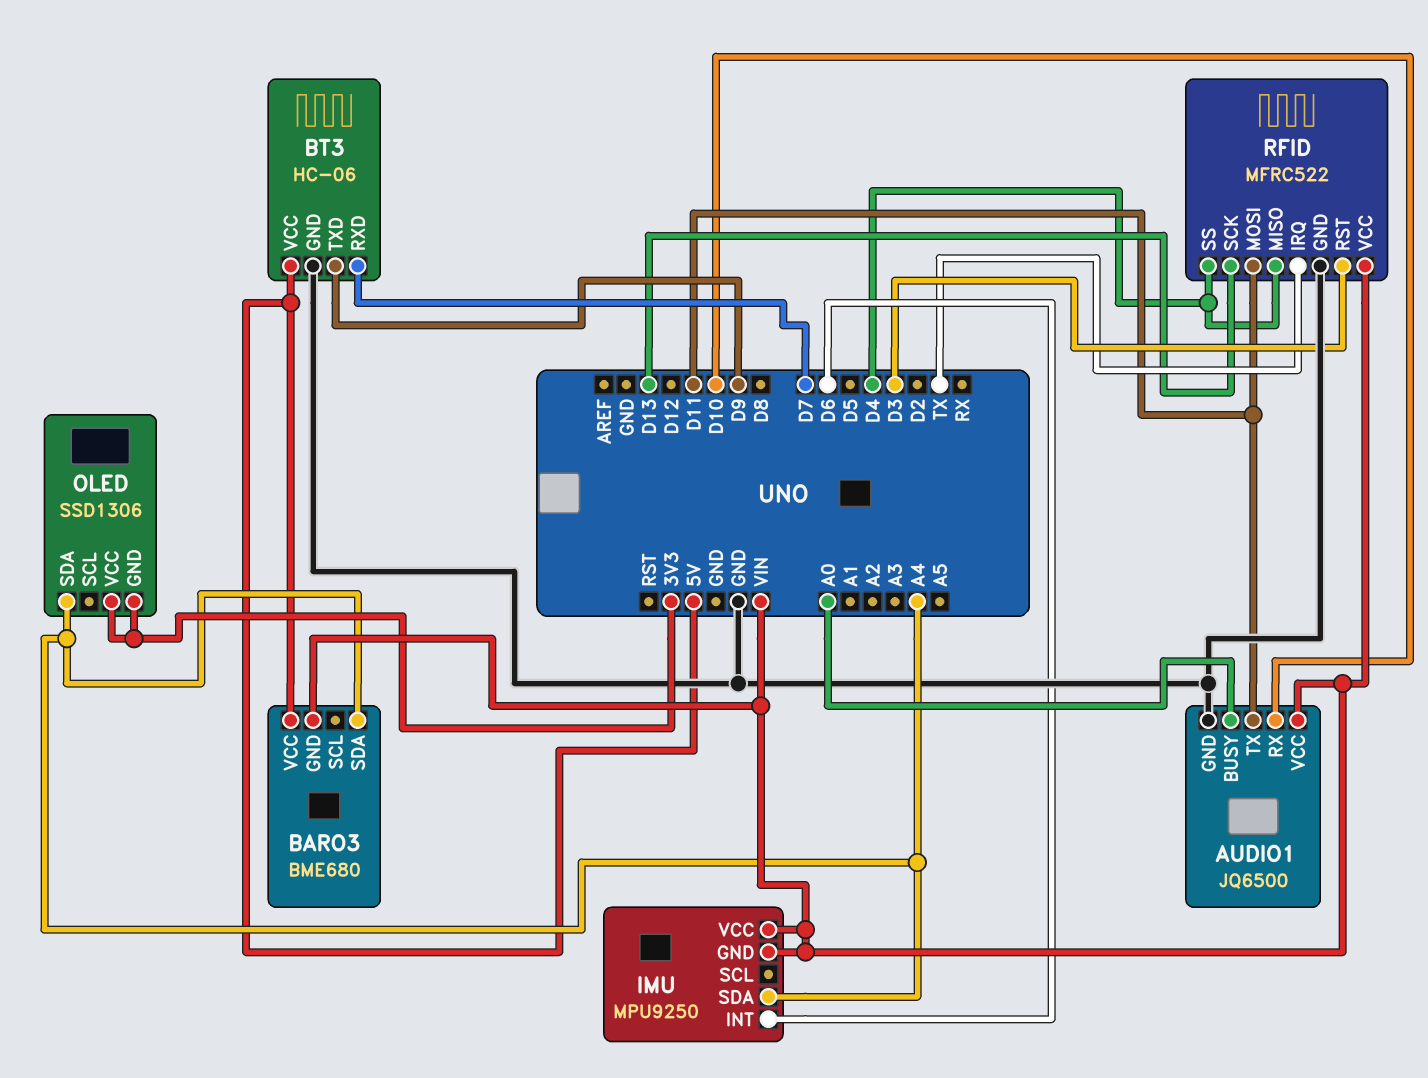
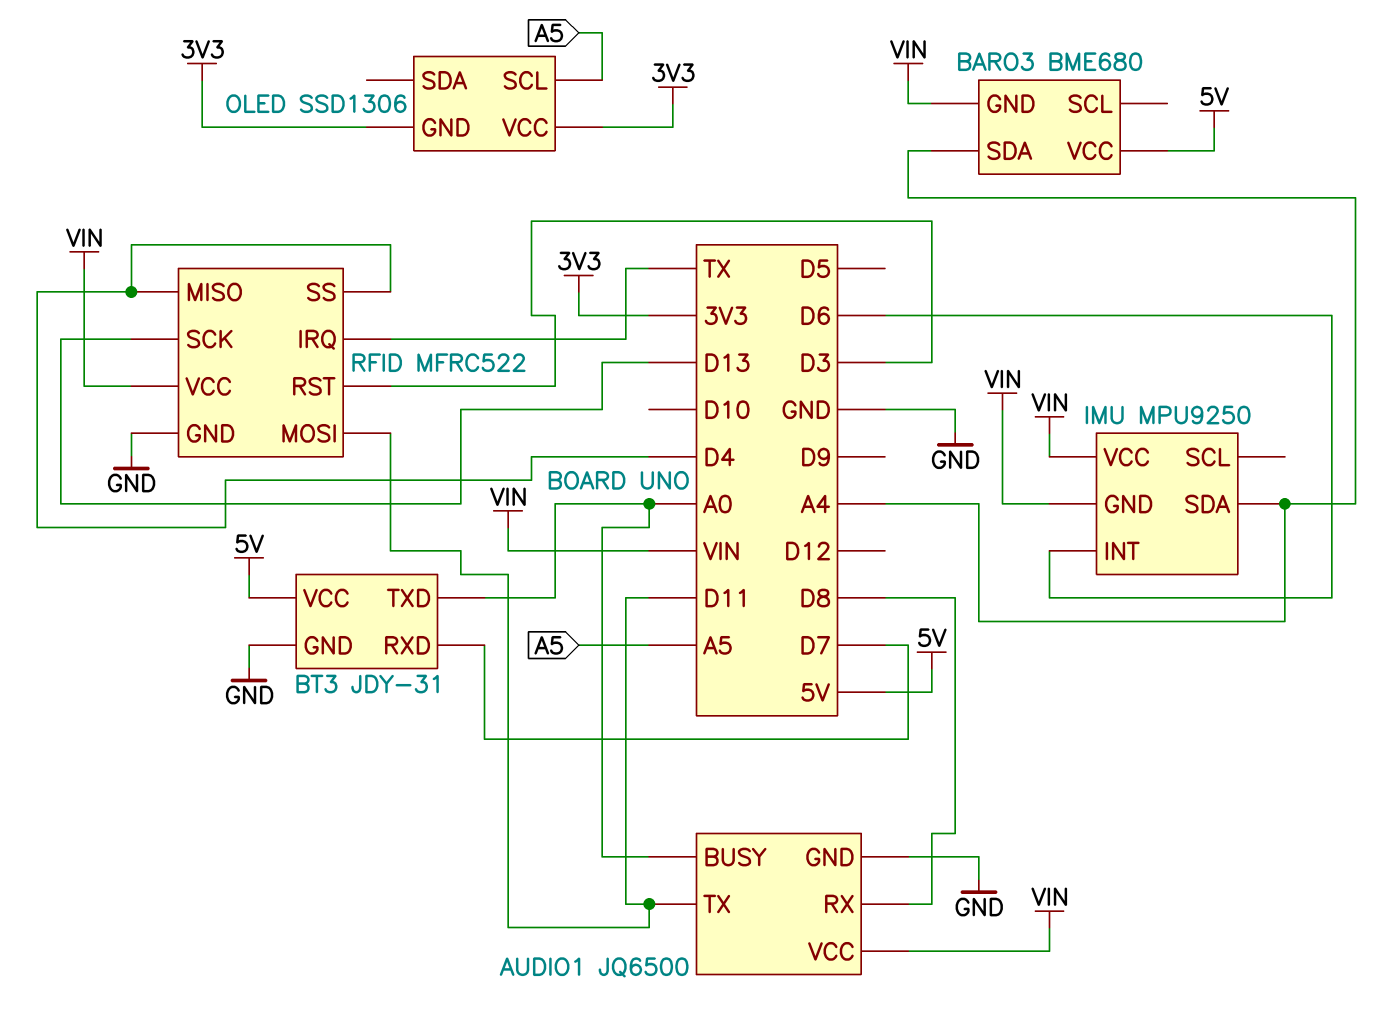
AUDIO1 pin RX: D10 -> D8
BT3: HC-06 -> JDY-31
BT3 pin TXD: D9 -> A0
OLED pin SCL: none -> A5
OLED pin SDA: A4 -> none

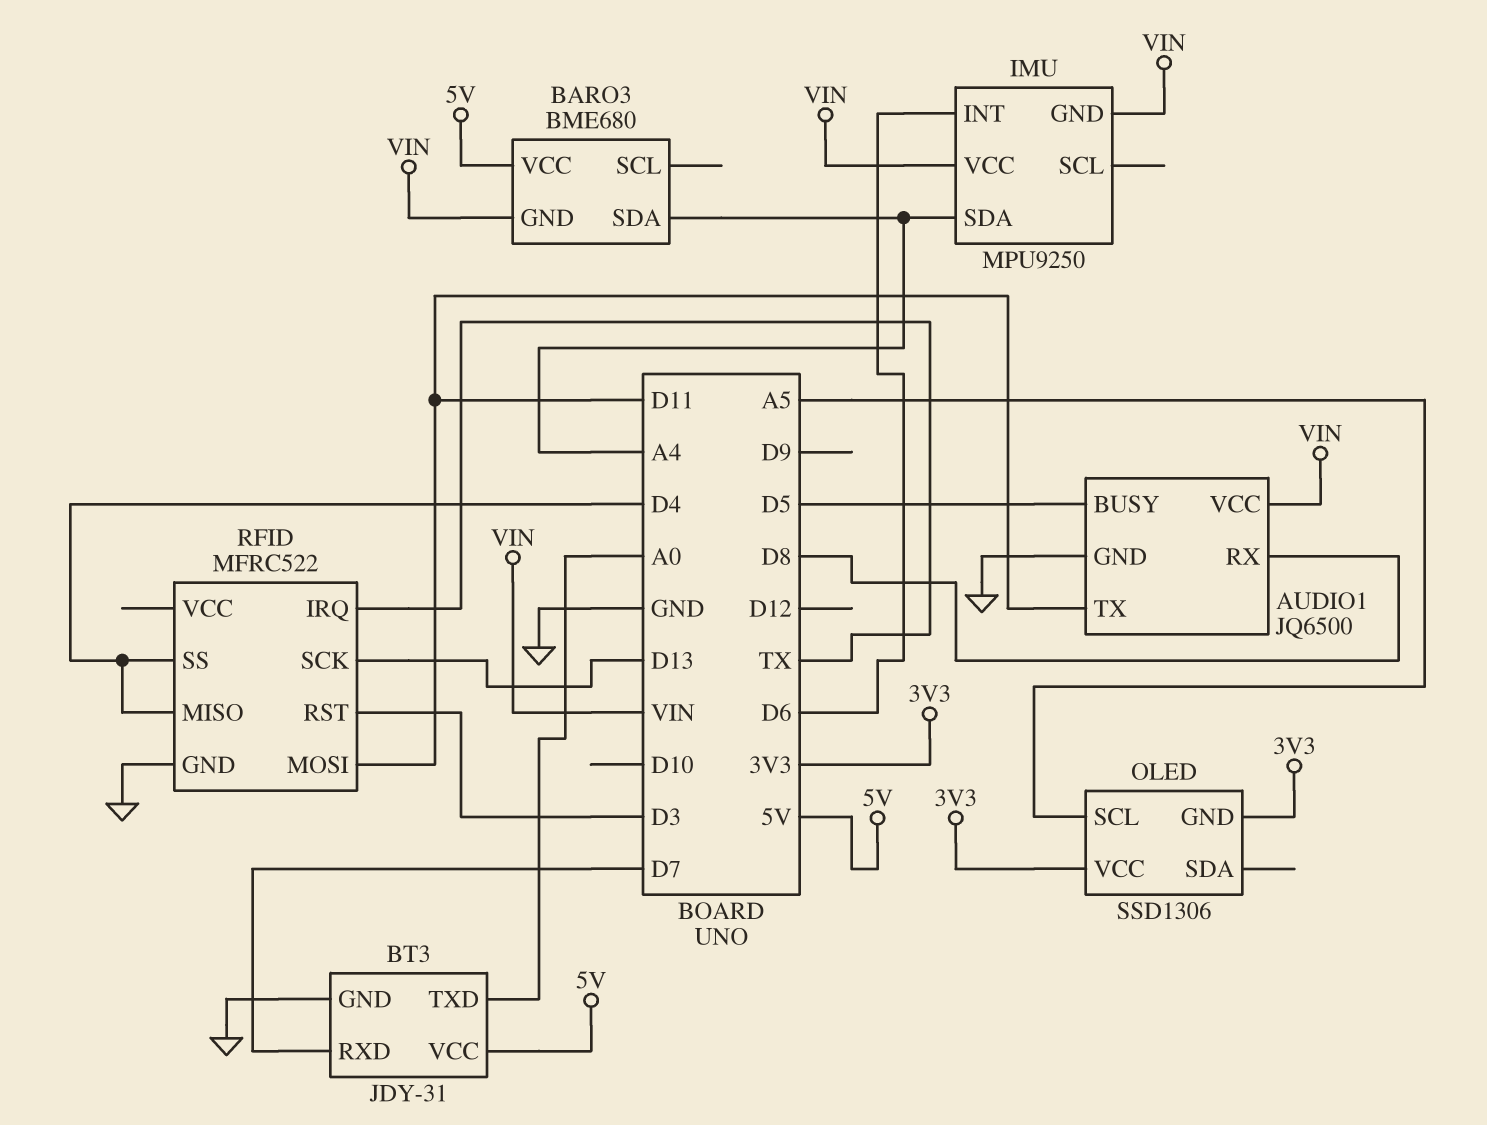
AUDIO1 pin BUSY: A0 -> D5
RFID pin VCC: VIN -> none

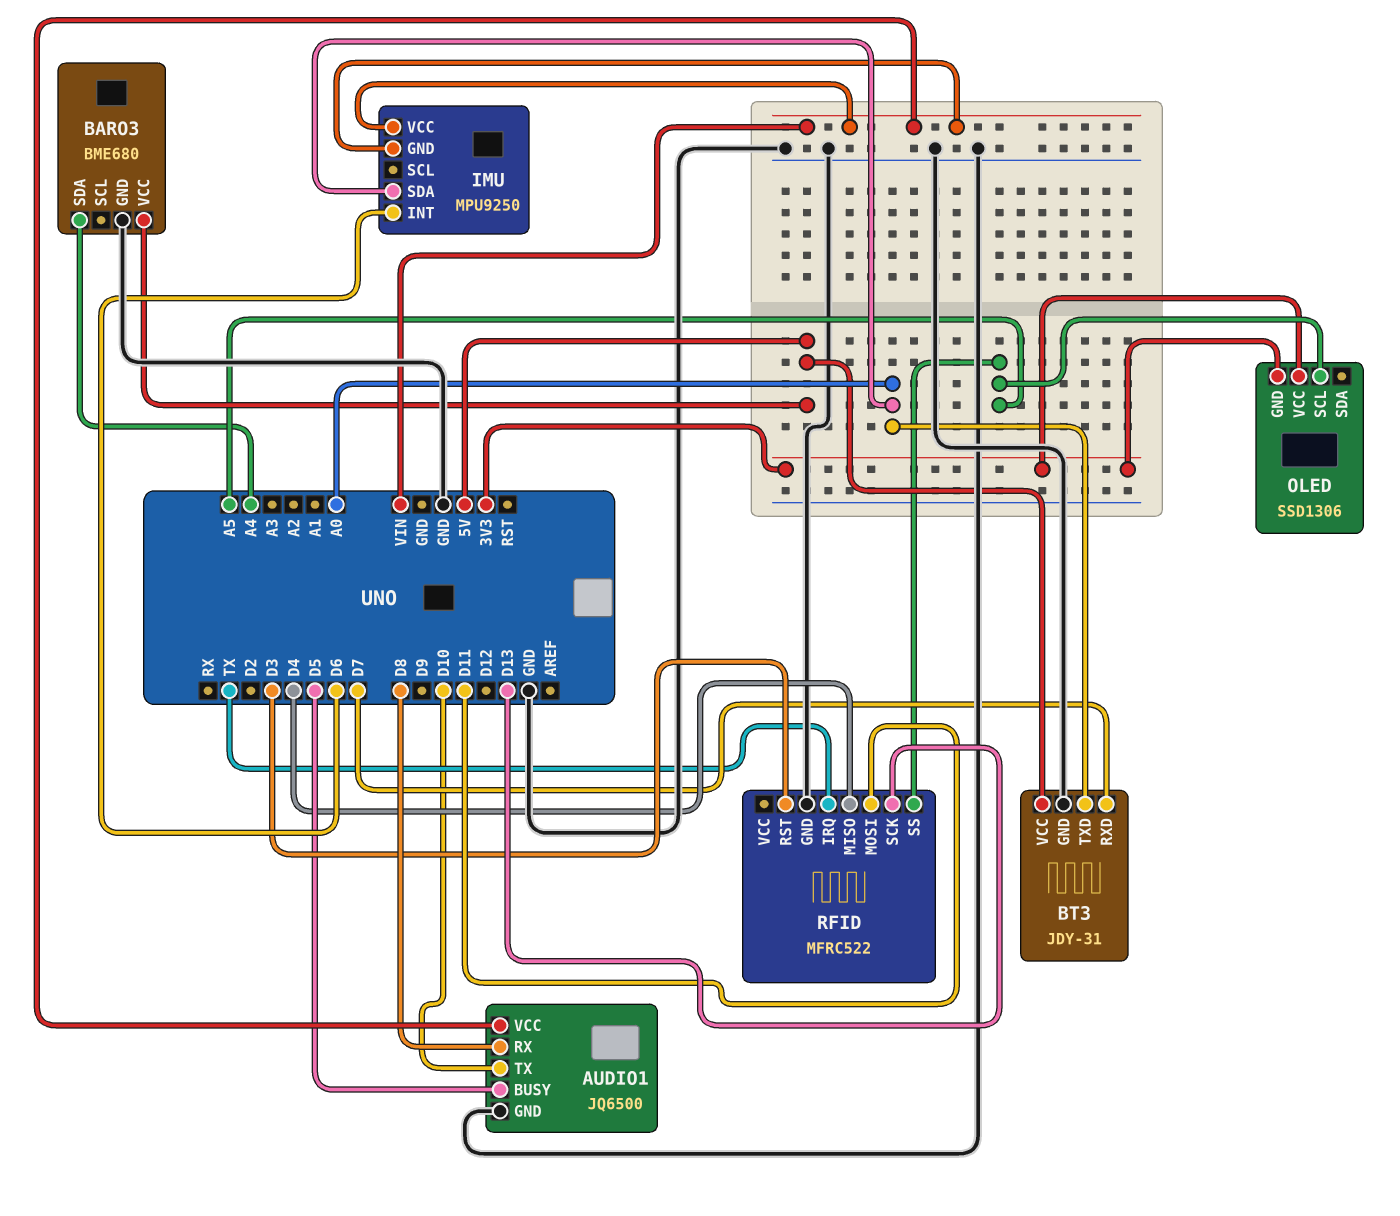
AUDIO1 pin TX: D11 -> D10
BARO3 pin GND: VIN -> GND
IMU pin SDA: A4 -> A0
RFID pin SS: D4 -> A5

